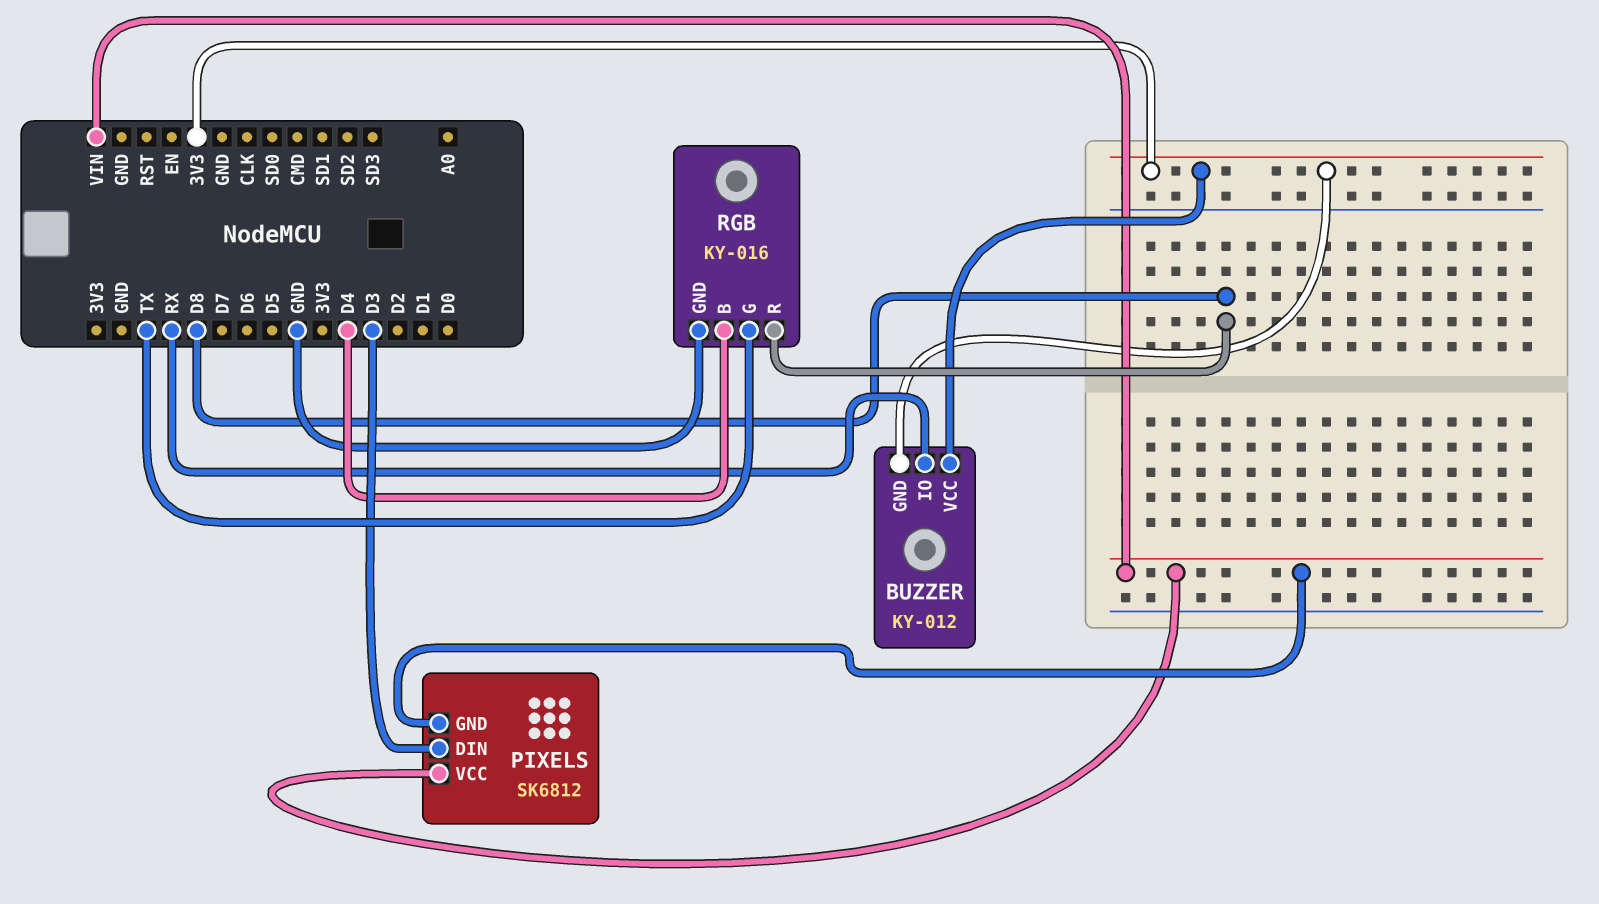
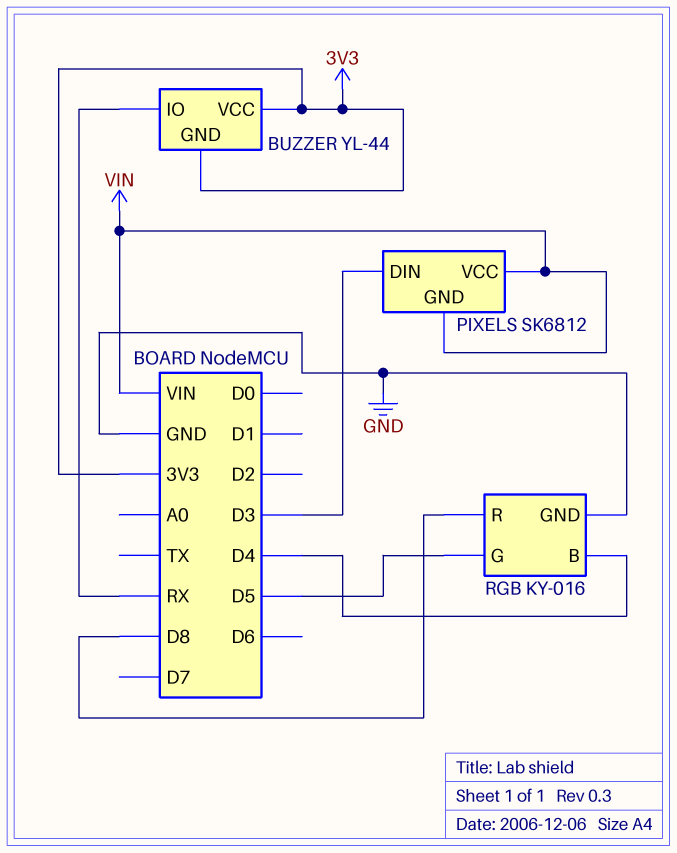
BUZZER: KY-012 -> YL-44
RGB pin G: TX -> D5

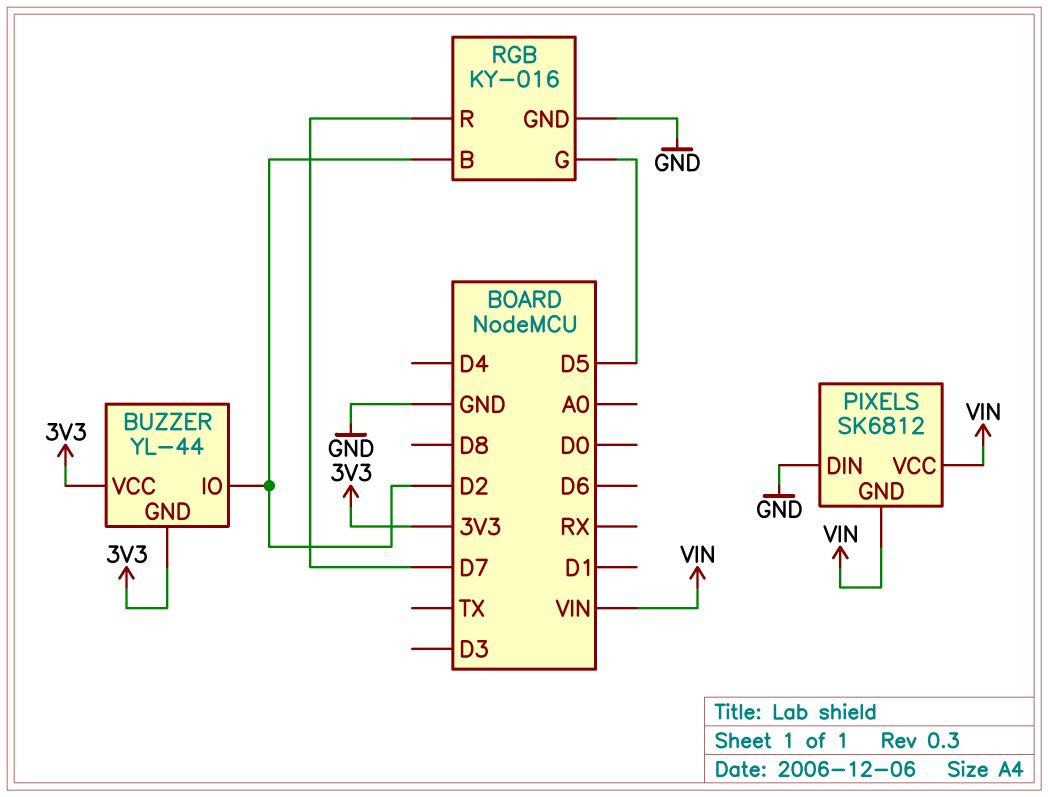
BUZZER pin IO: RX -> D2
PIXELS pin DIN: D3 -> GND
RGB pin B: D4 -> D2
RGB pin R: D8 -> D7

